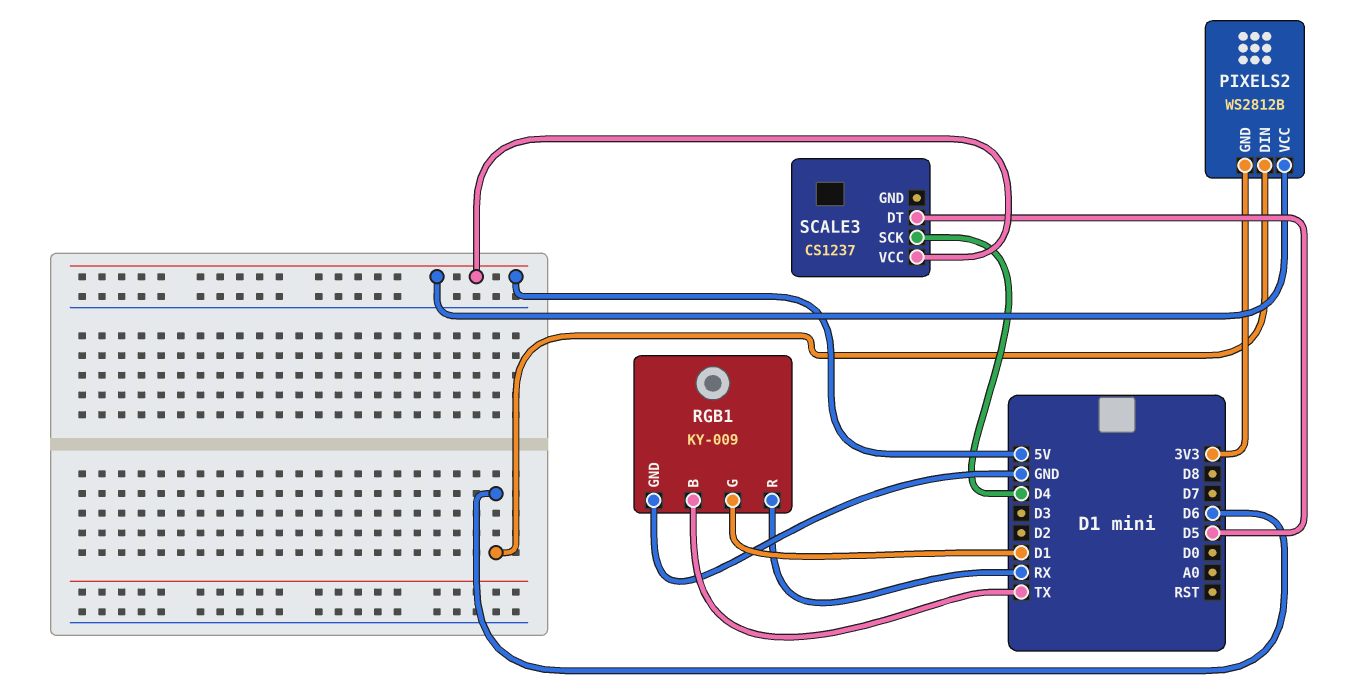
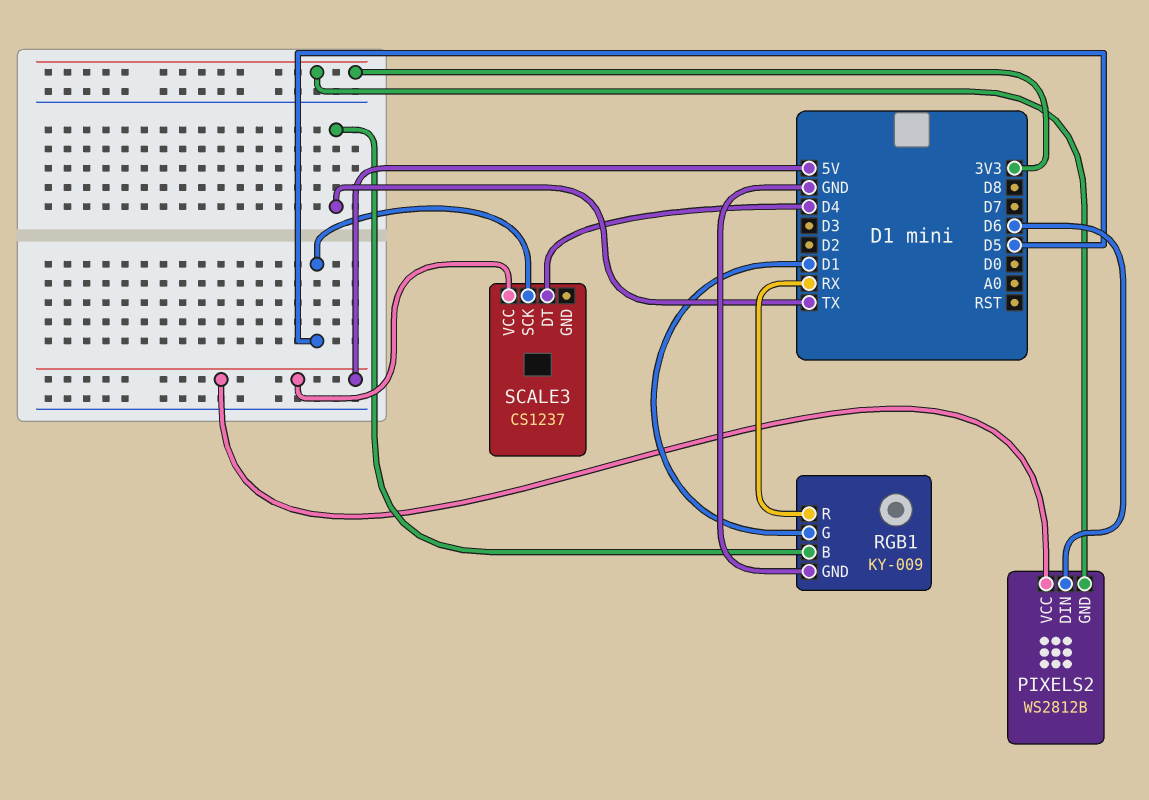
SCALE3 pin DT: D5 -> D4
SCALE3 pin SCK: D4 -> D5

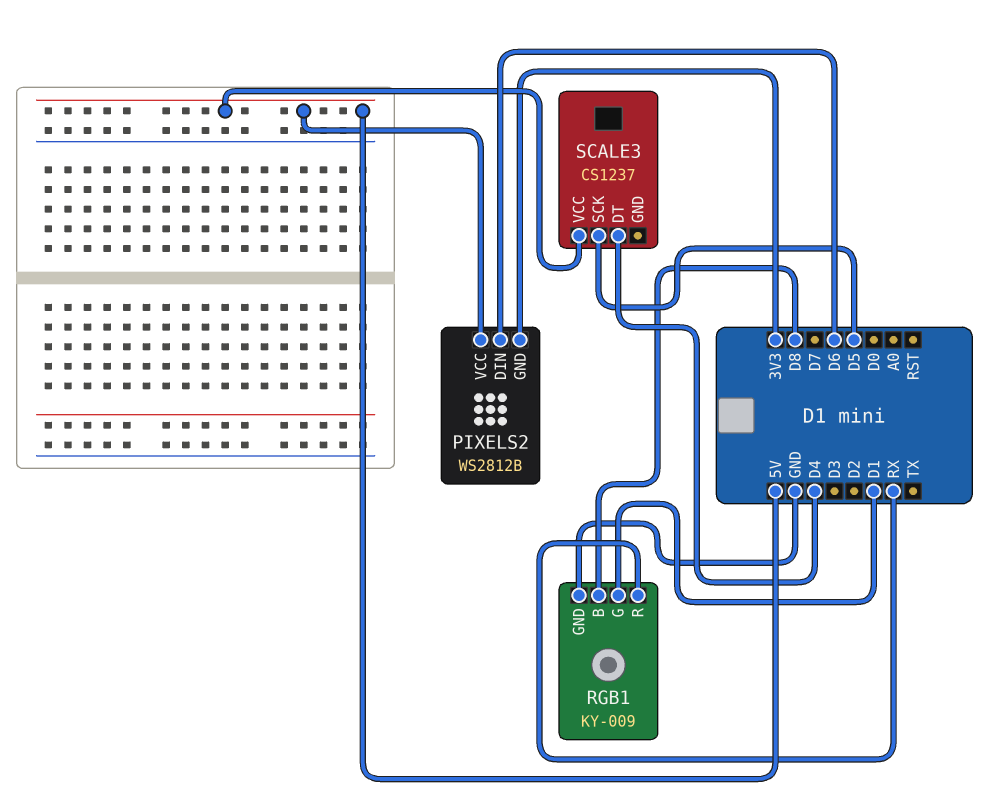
RGB1 pin B: TX -> D8

